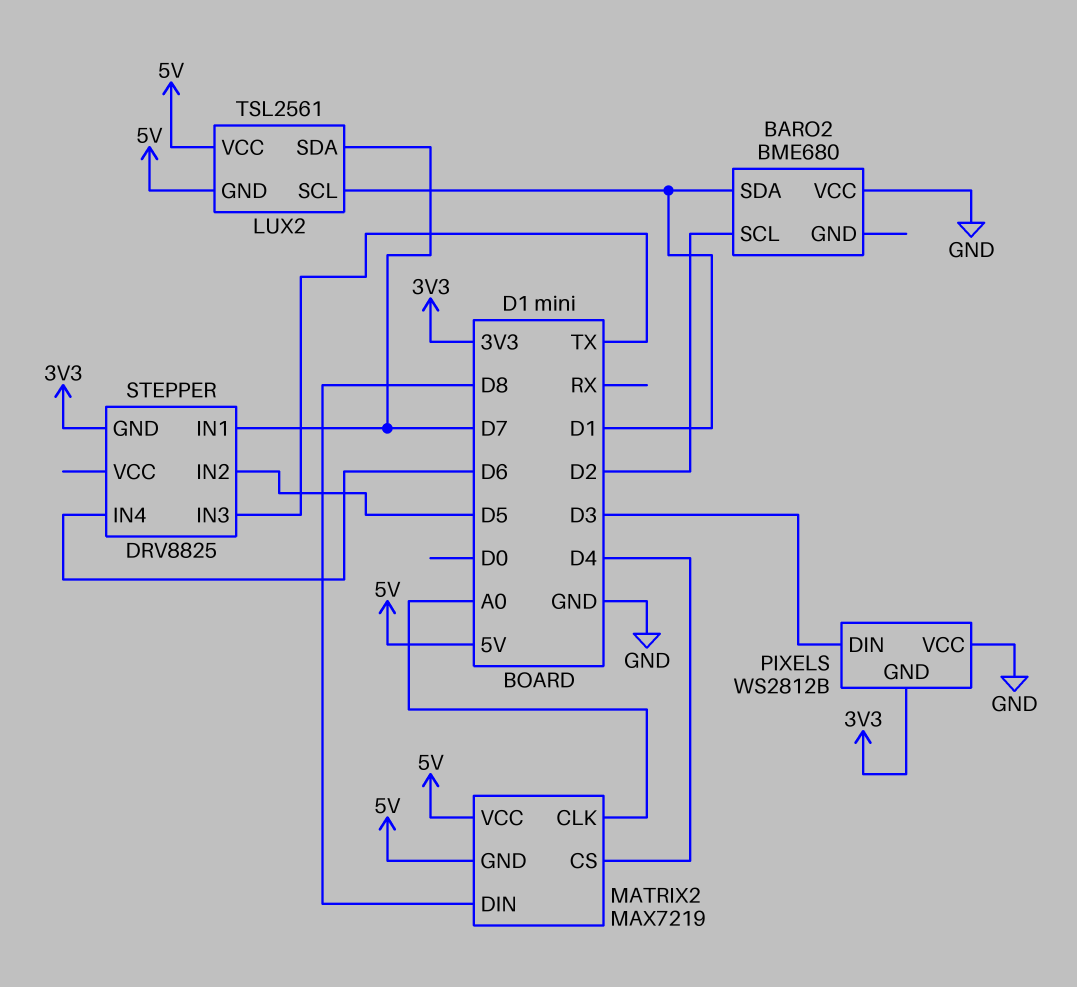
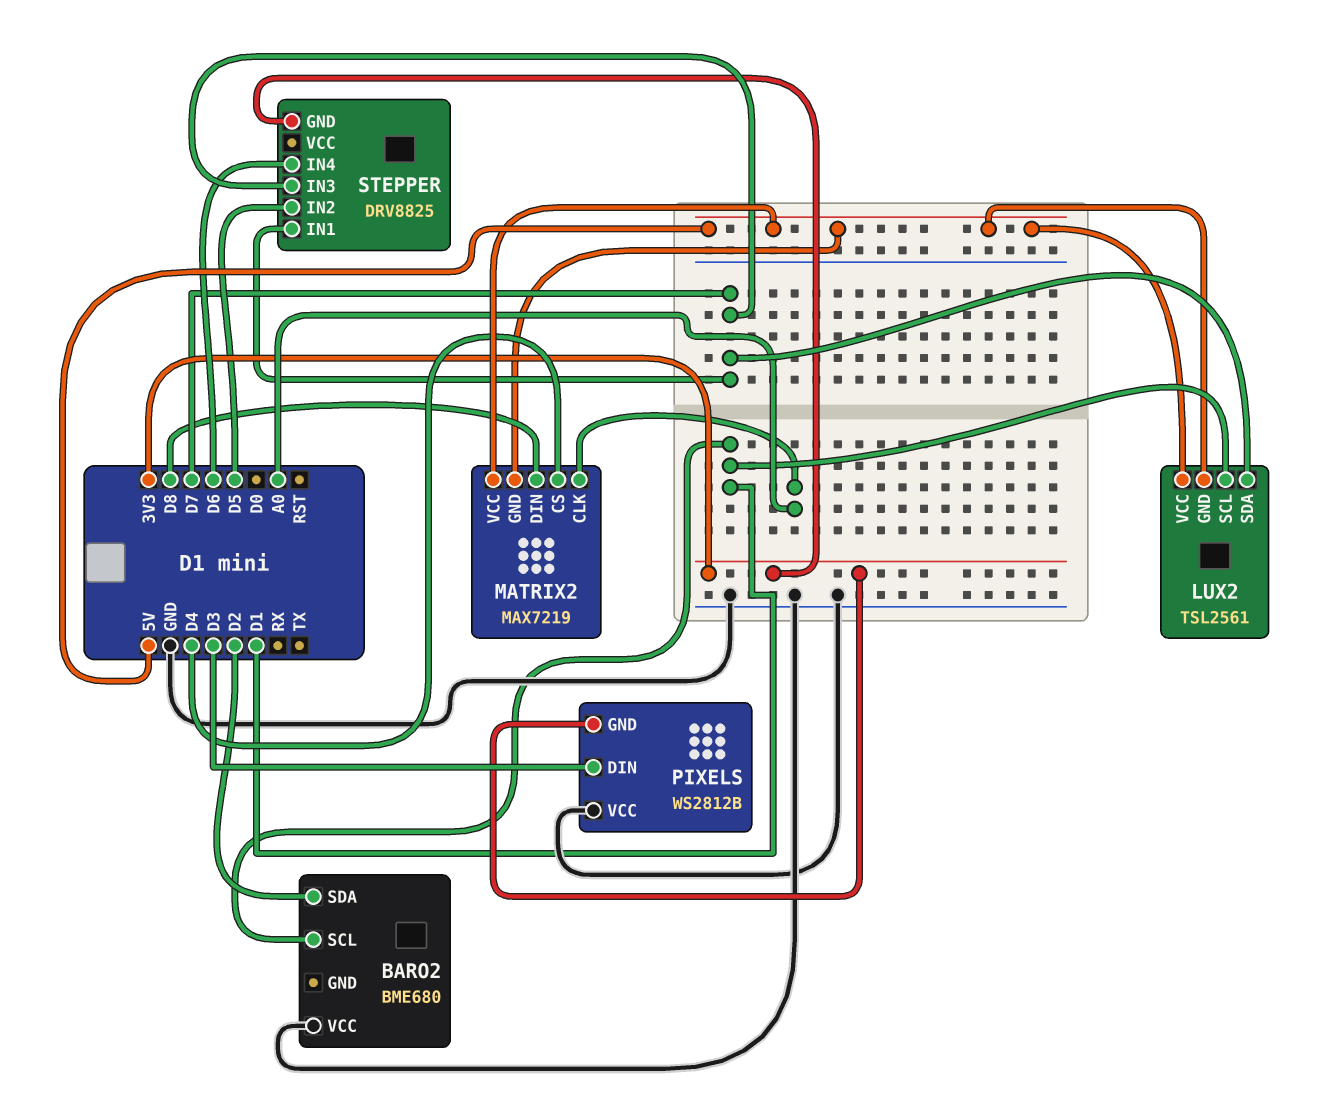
BARO2 pin SCL: D2 -> D1
BARO2 pin SDA: D1 -> D2
STEPPER pin IN3: TX -> D7

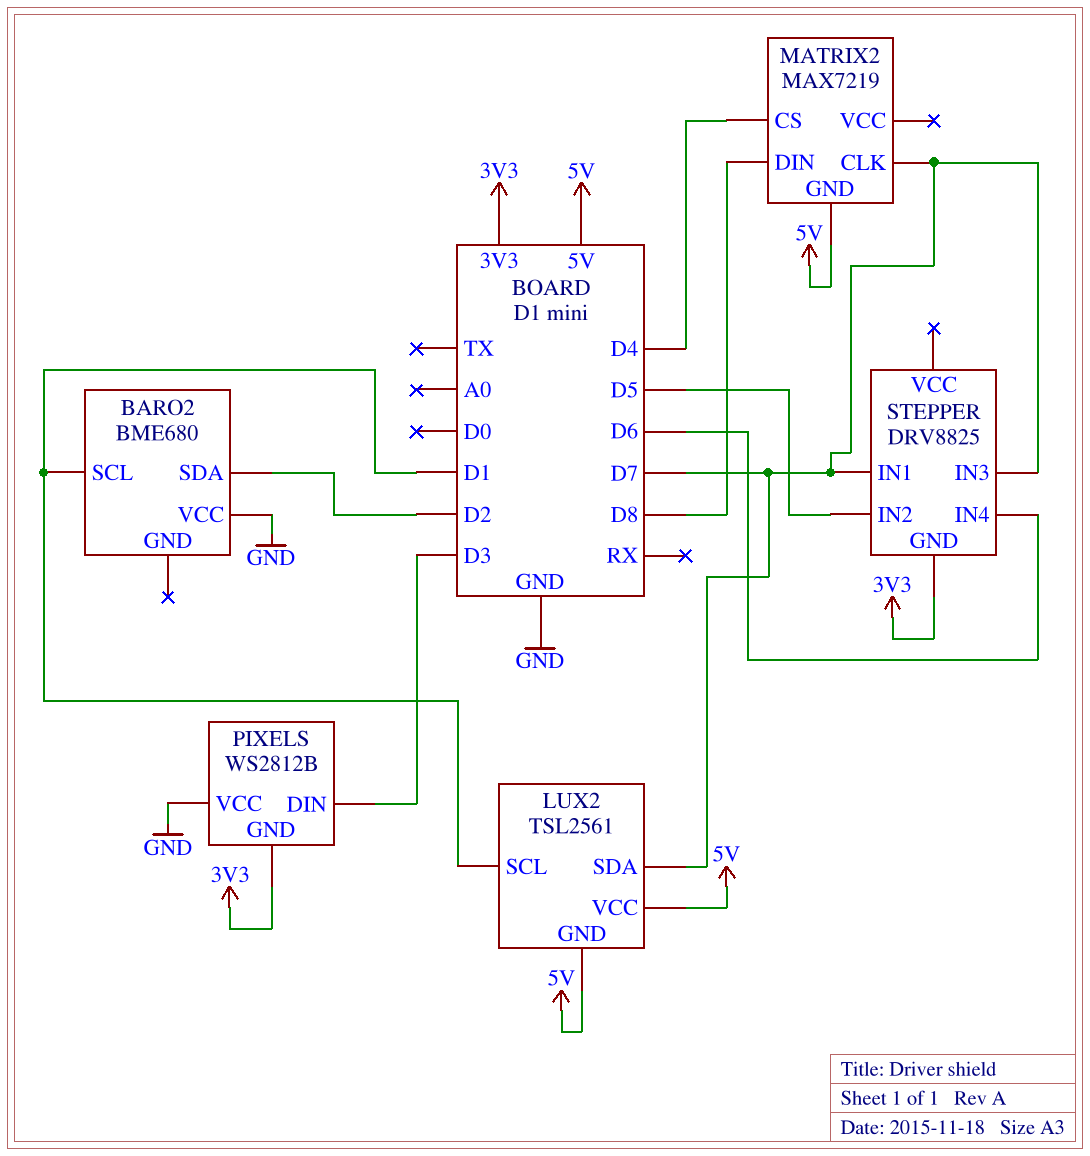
MATRIX2 pin CLK: A0 -> D7
MATRIX2 pin VCC: 5V -> none

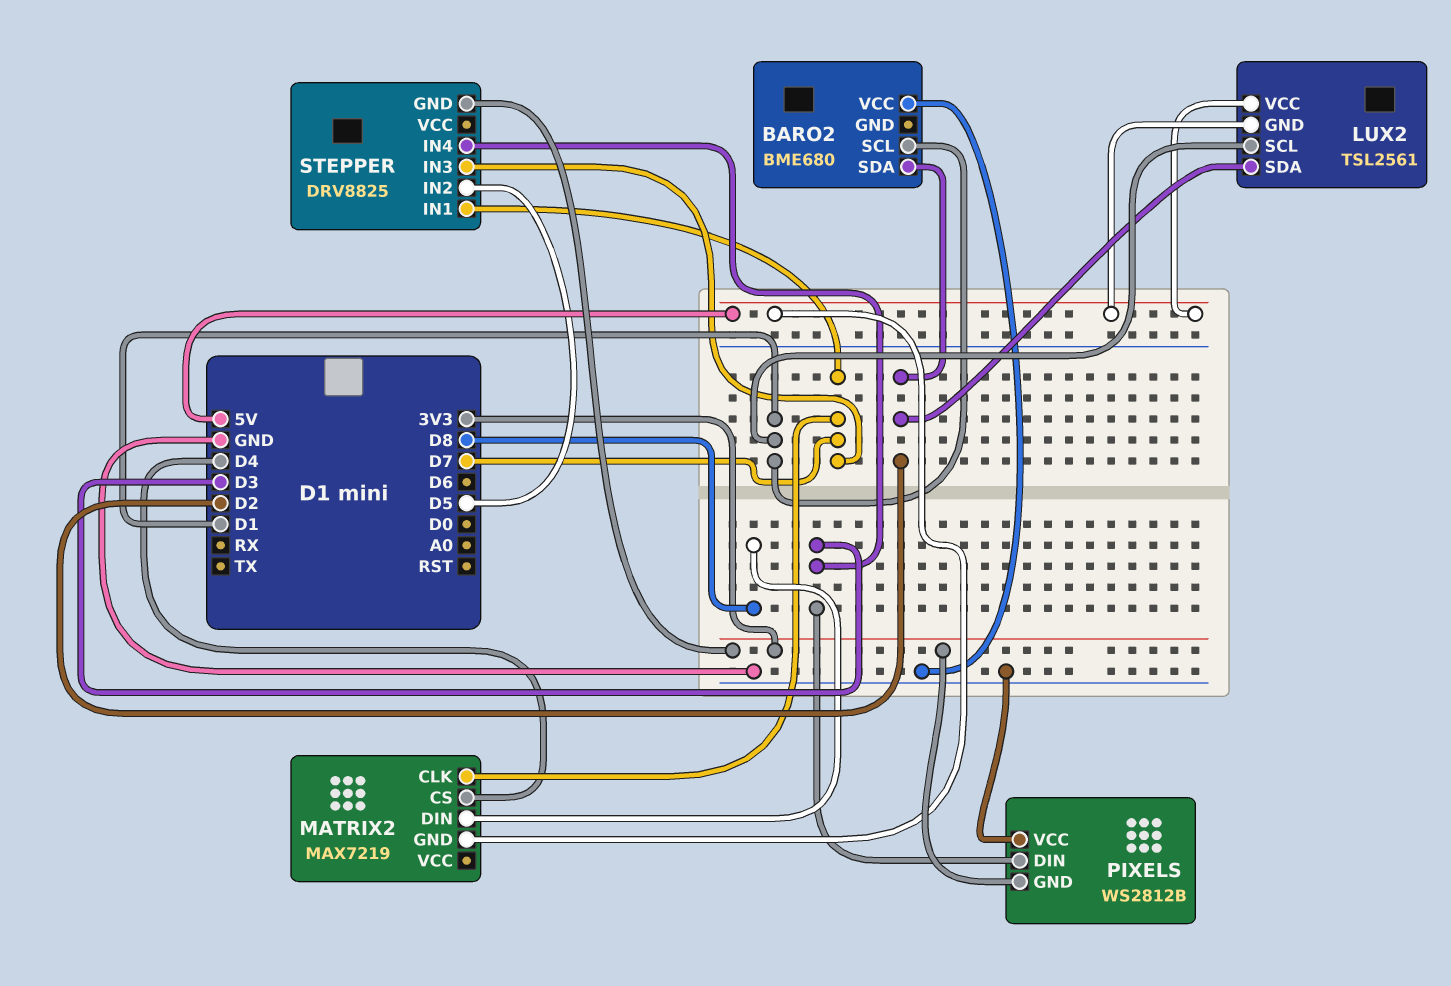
LUX2 pin SDA: D7 -> D2
STEPPER pin IN4: D6 -> D3

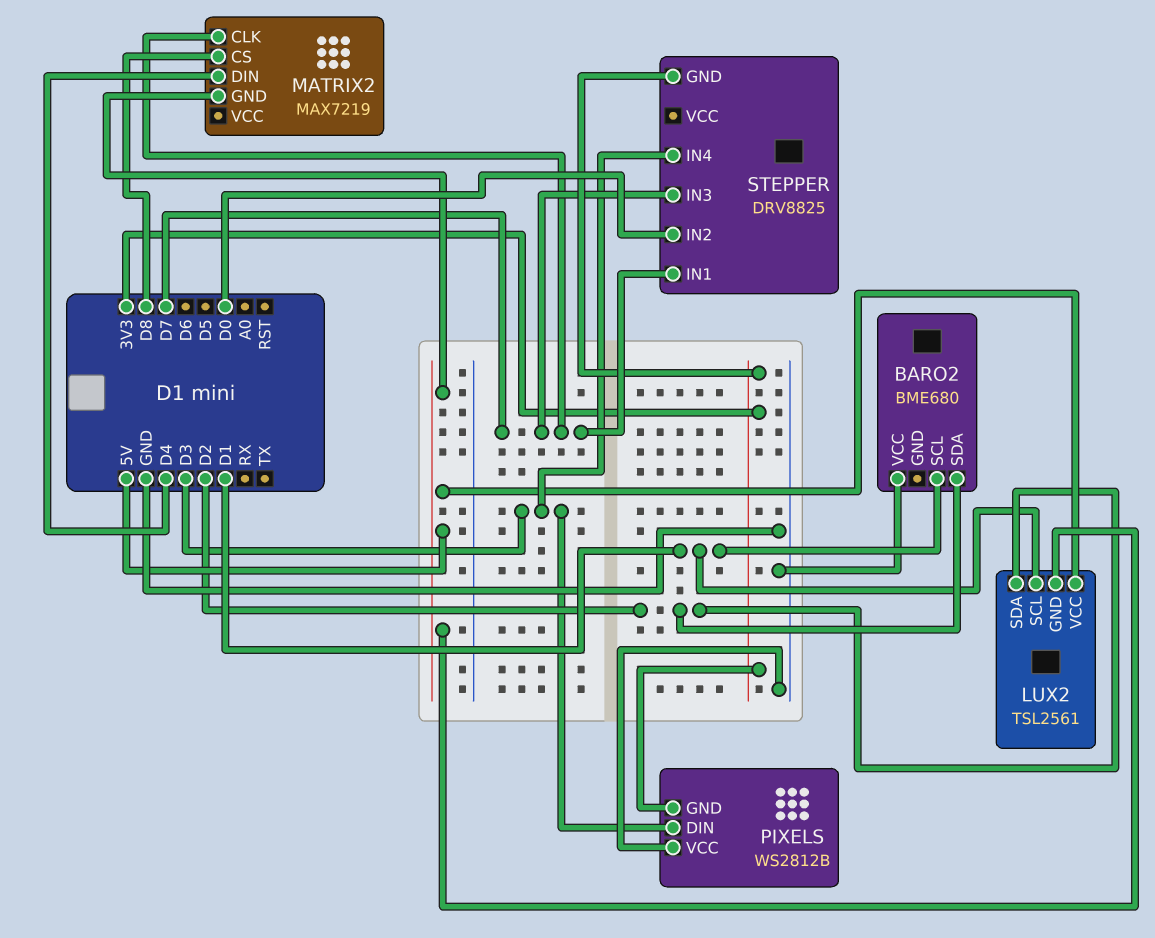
MATRIX2 pin CS: D4 -> D8
MATRIX2 pin DIN: D8 -> D4
STEPPER pin IN2: D5 -> D0

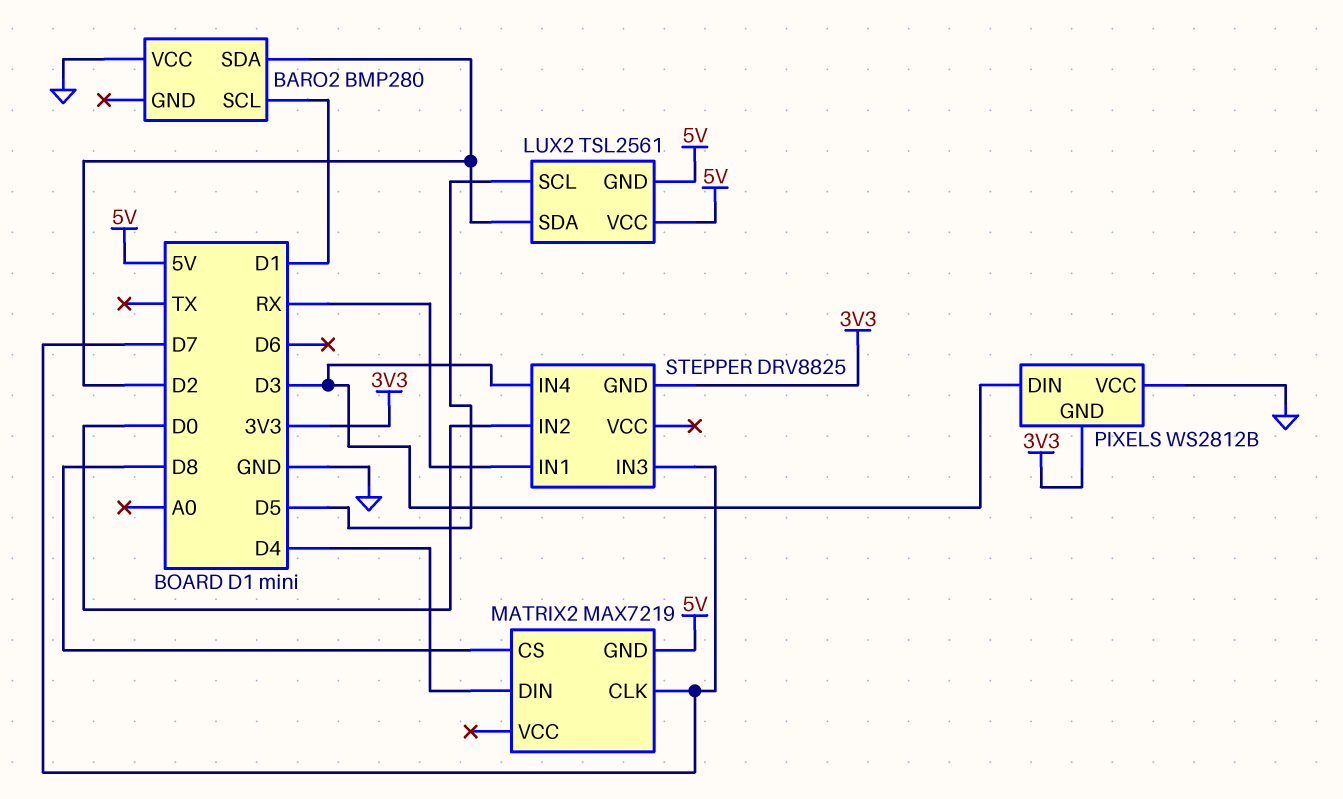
BARO2: BME680 -> BMP280
LUX2 pin SCL: D1 -> D5
STEPPER pin IN1: D7 -> RX

